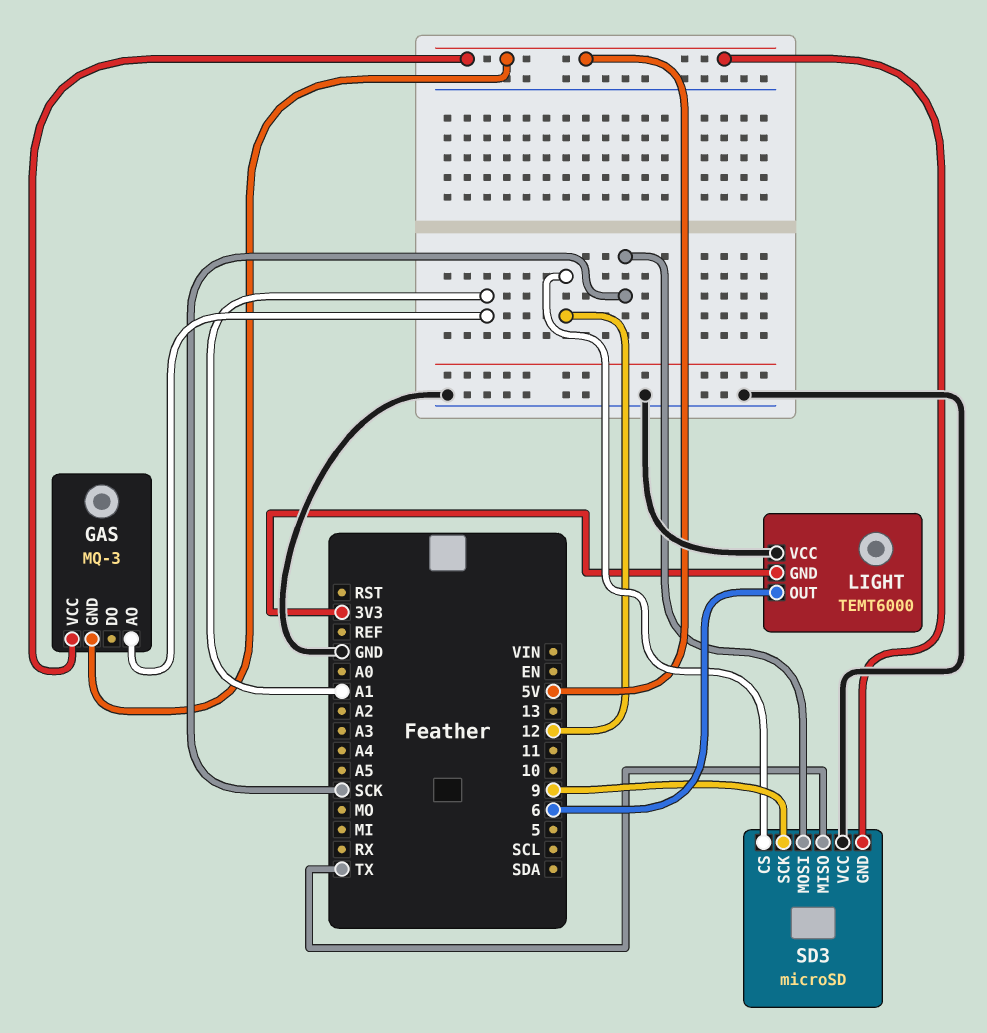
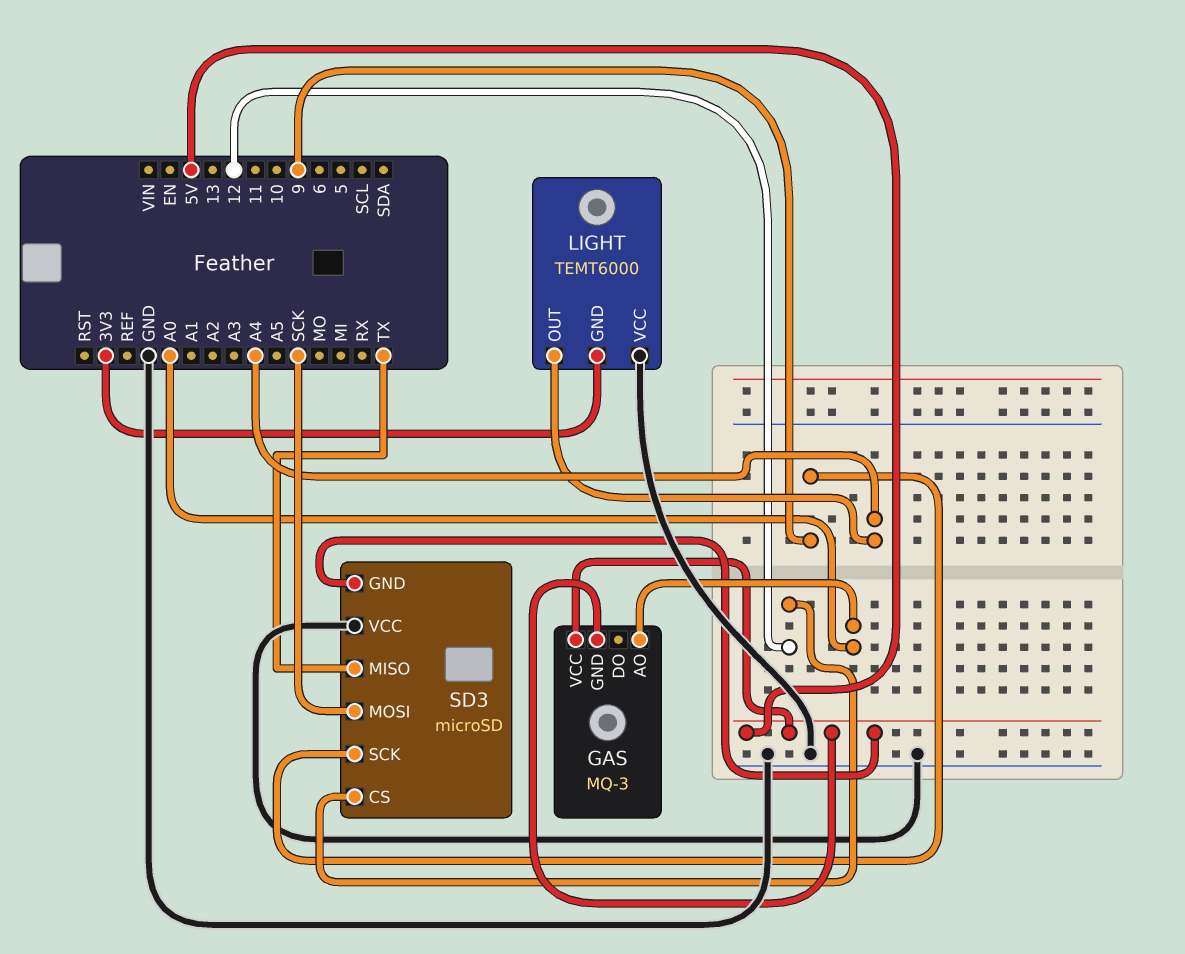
GAS pin AO: A1 -> A0
LIGHT pin OUT: 6 -> A4

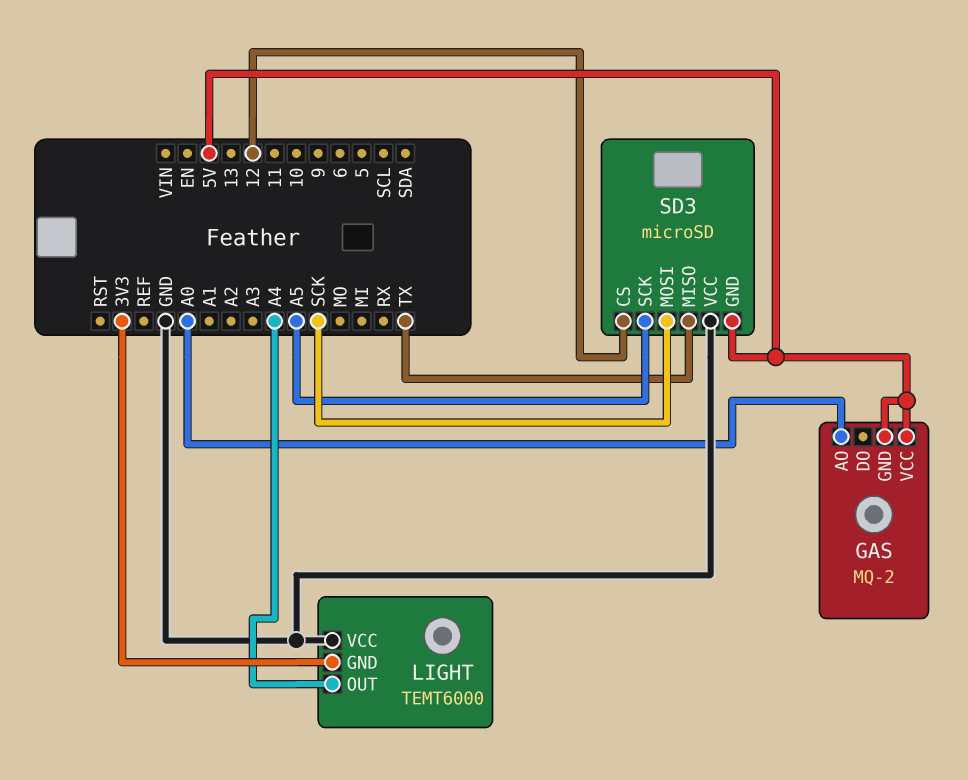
GAS: MQ-3 -> MQ-2
SD3 pin SCK: 9 -> A5

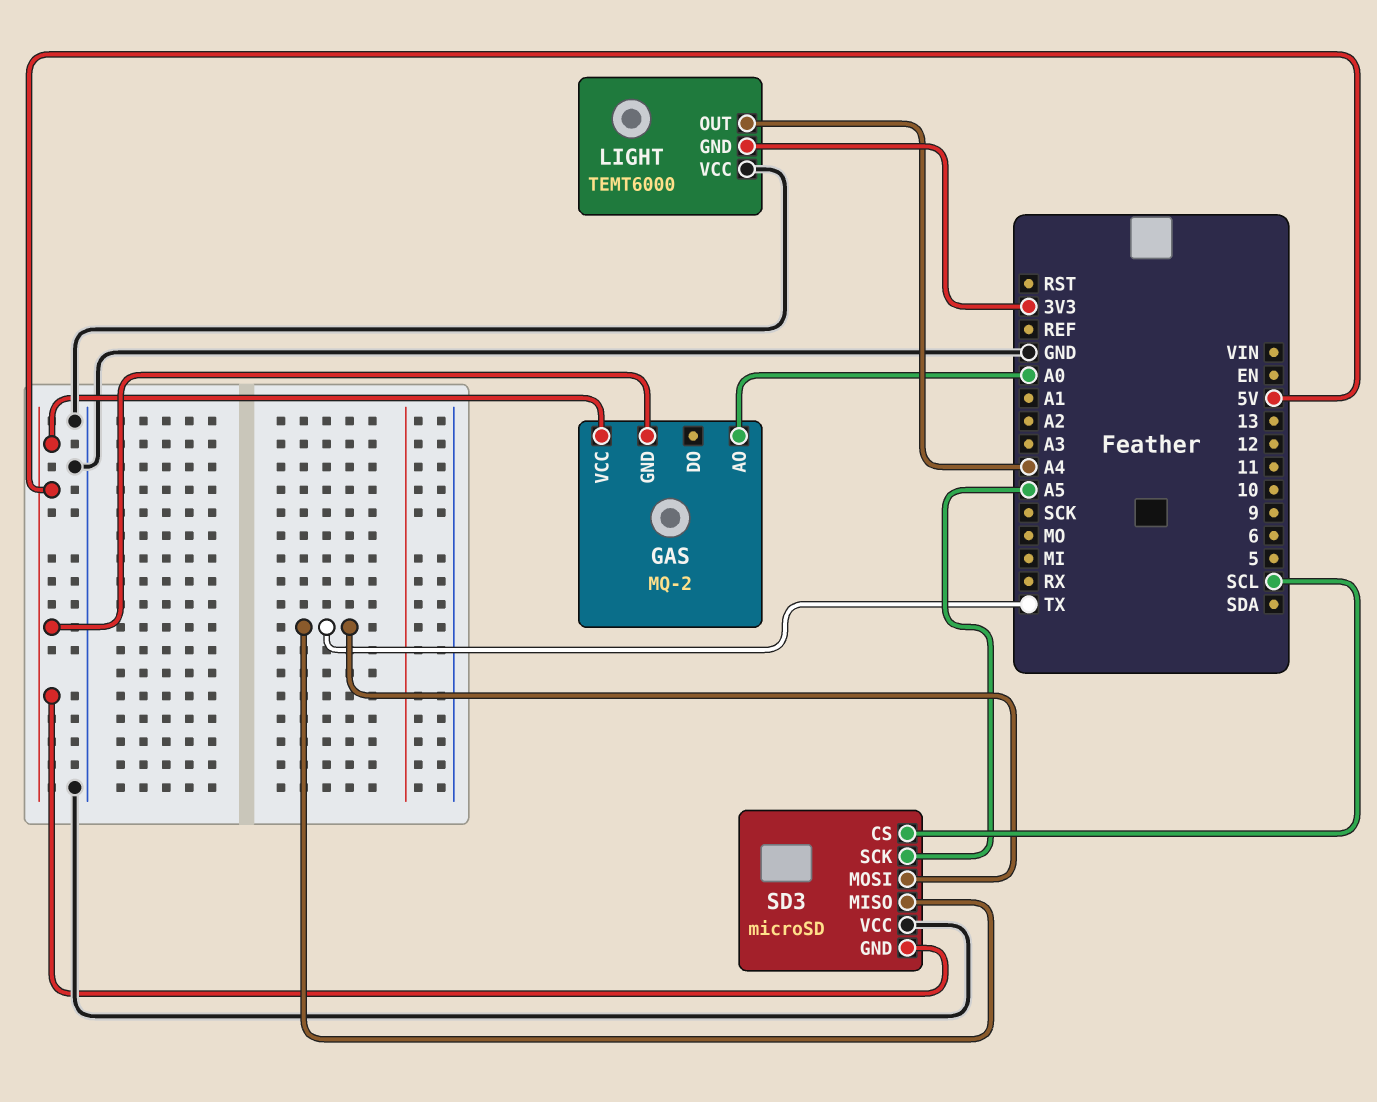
SD3 pin CS: 12 -> SCL
SD3 pin MOSI: SCK -> TX

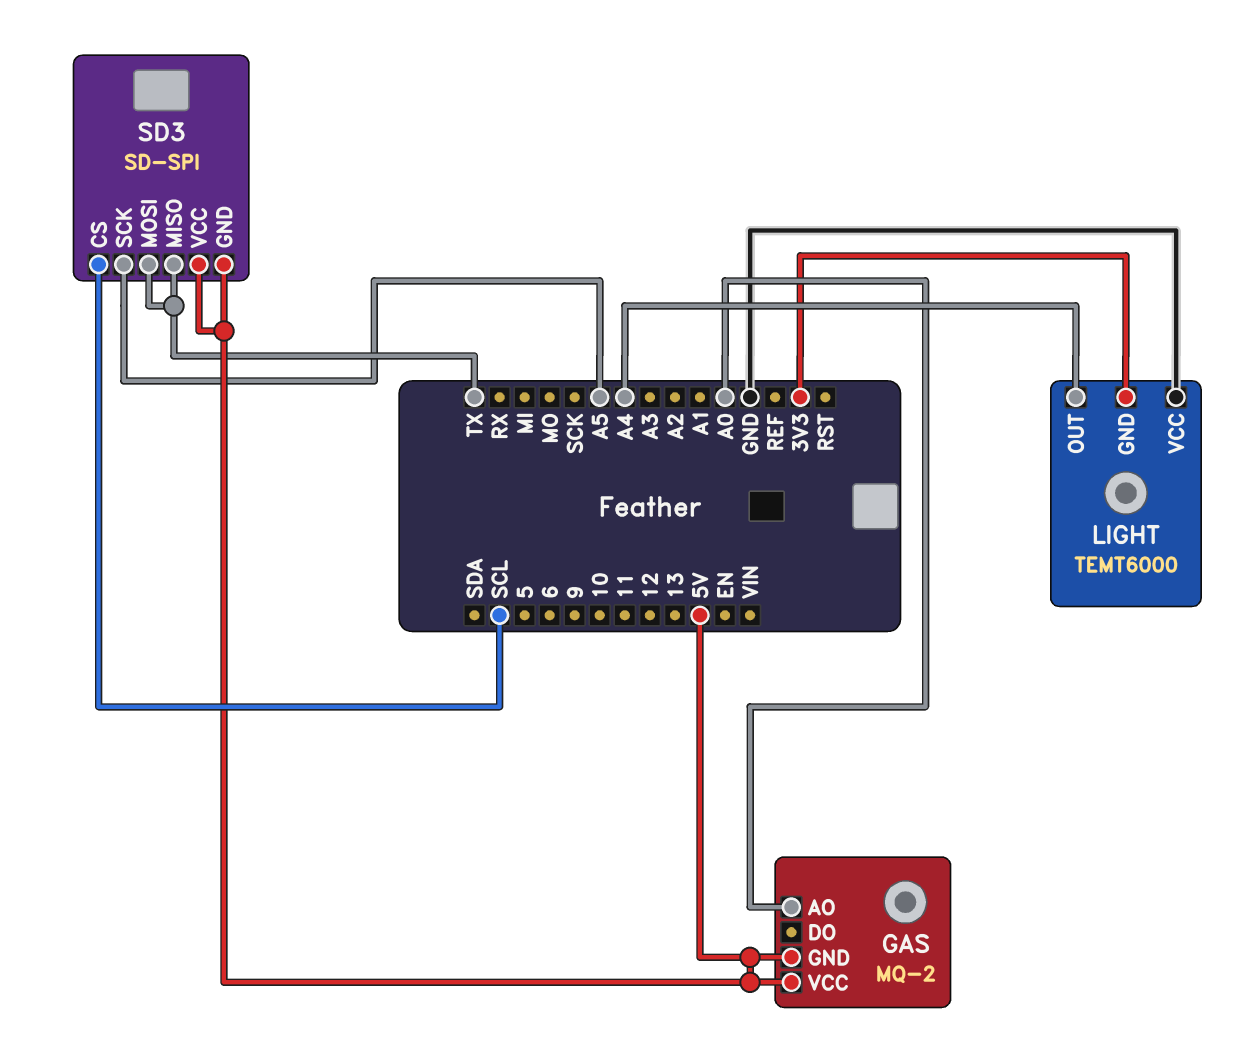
SD3: microSD -> SD-SPI
SD3 pin VCC: GND -> 5V

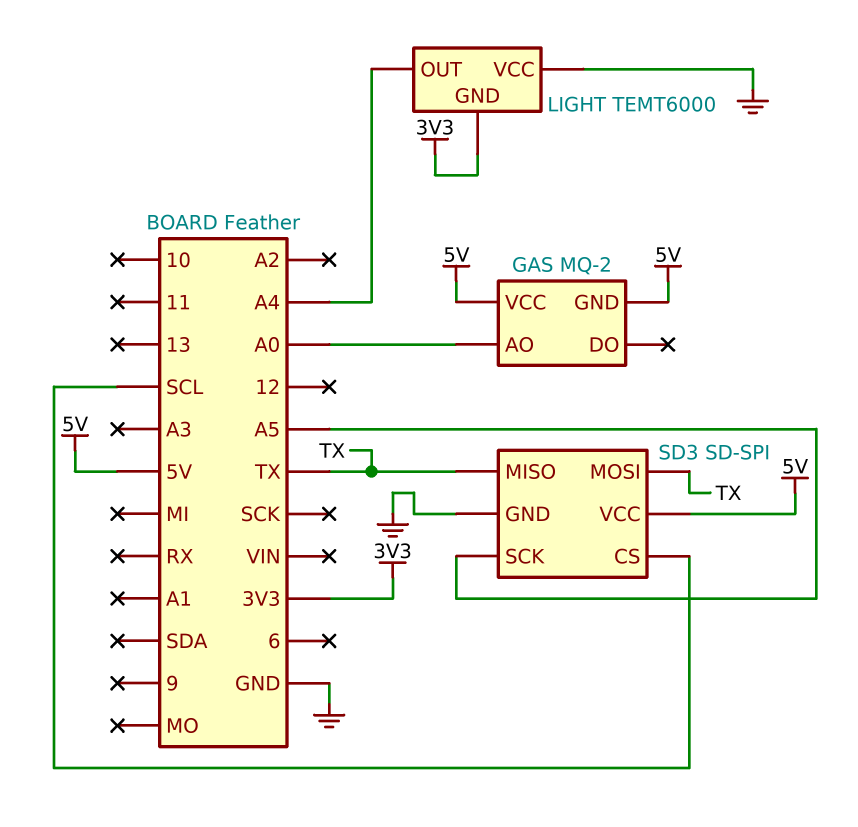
SD3 pin GND: 5V -> GND

